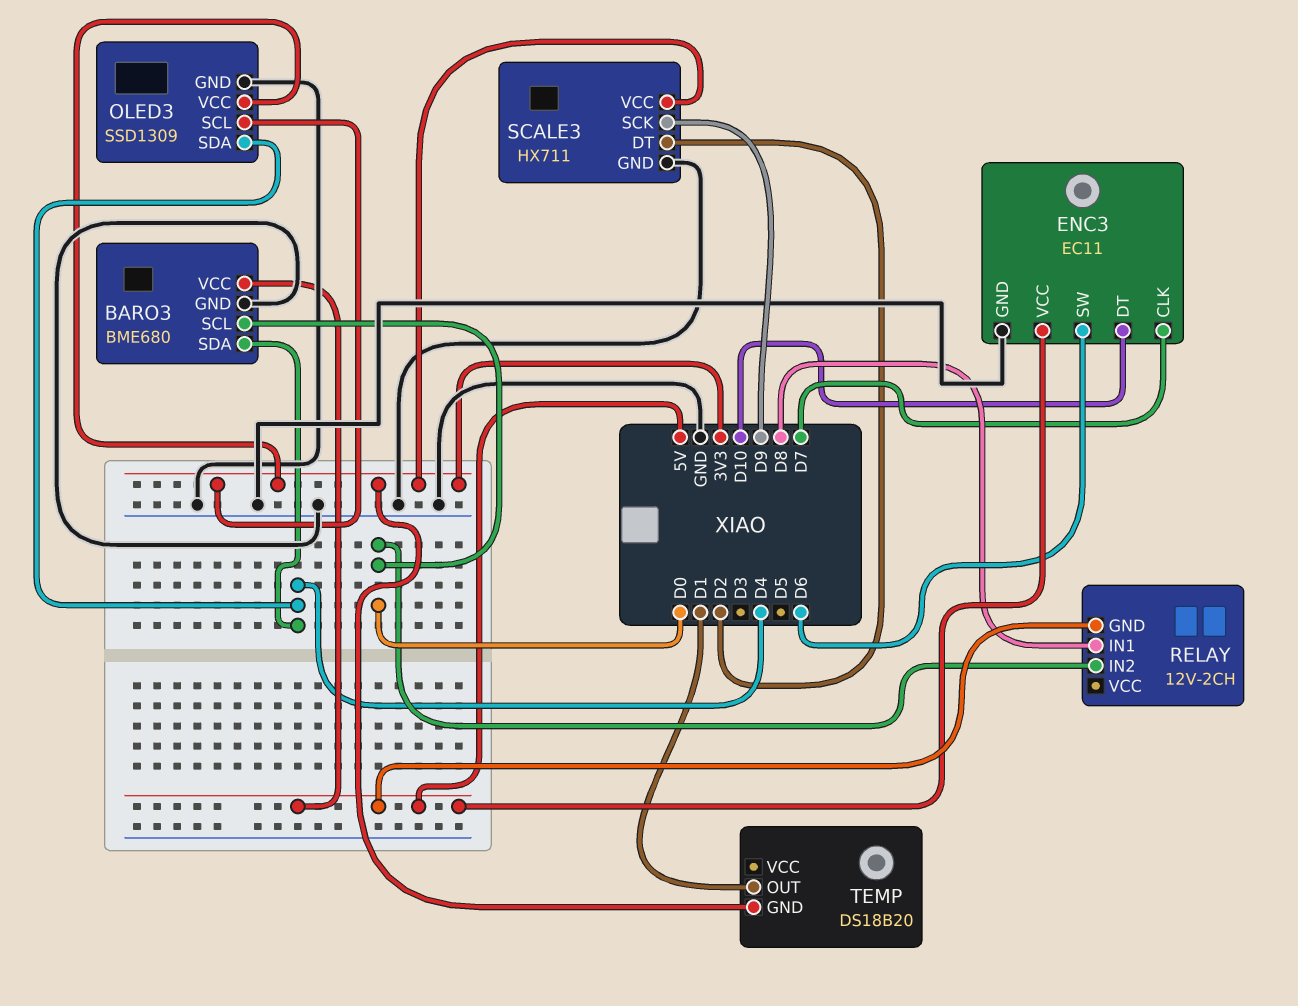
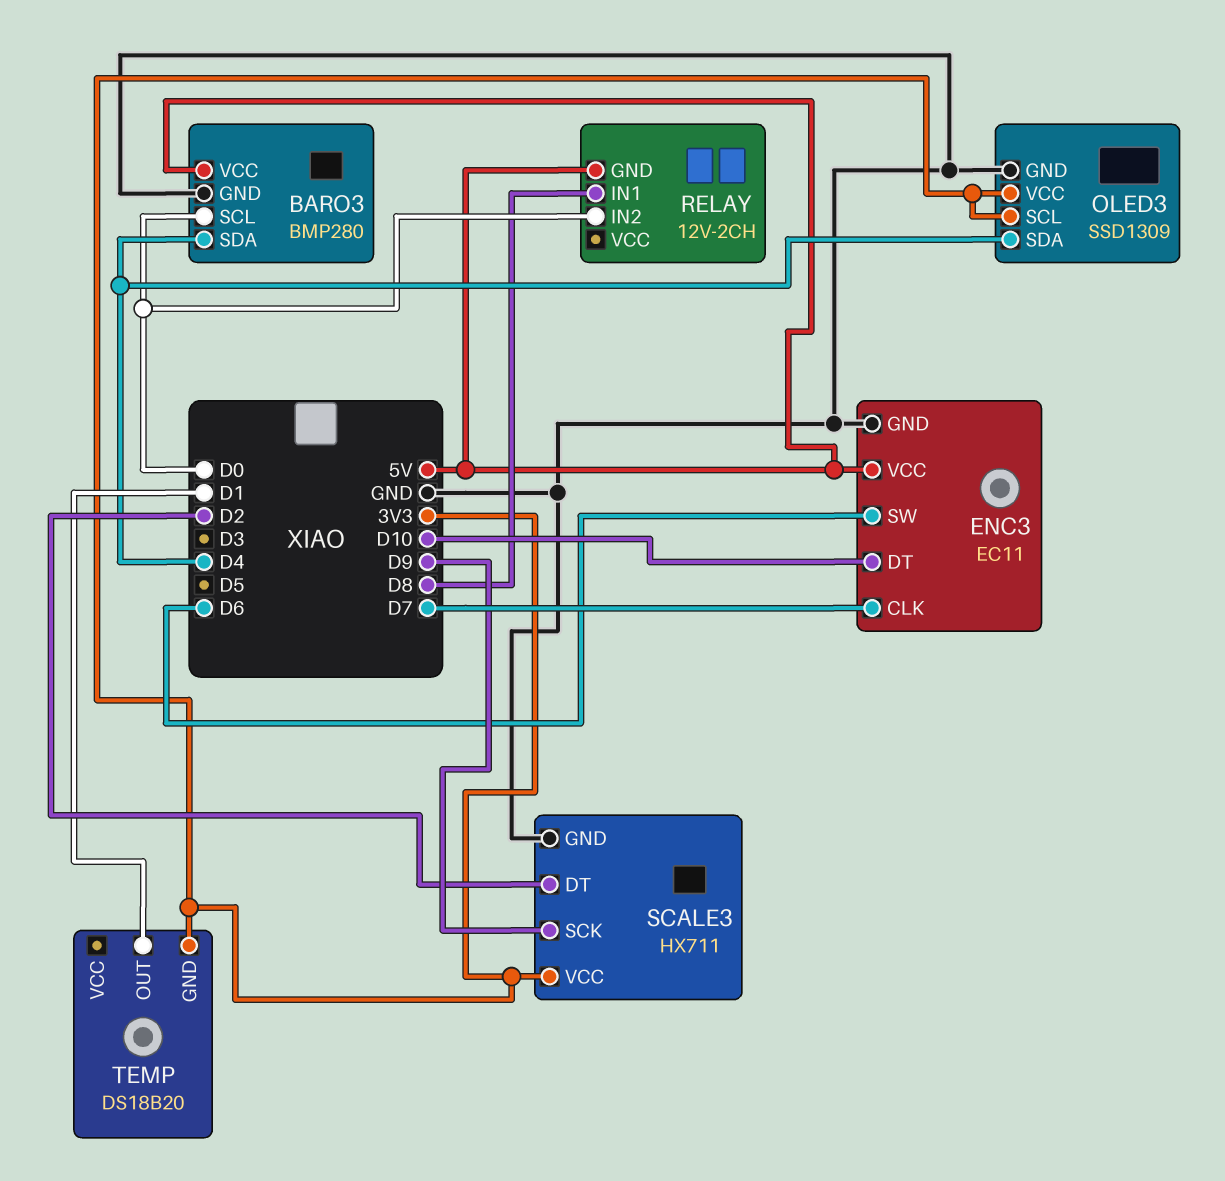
BARO3: BME680 -> BMP280

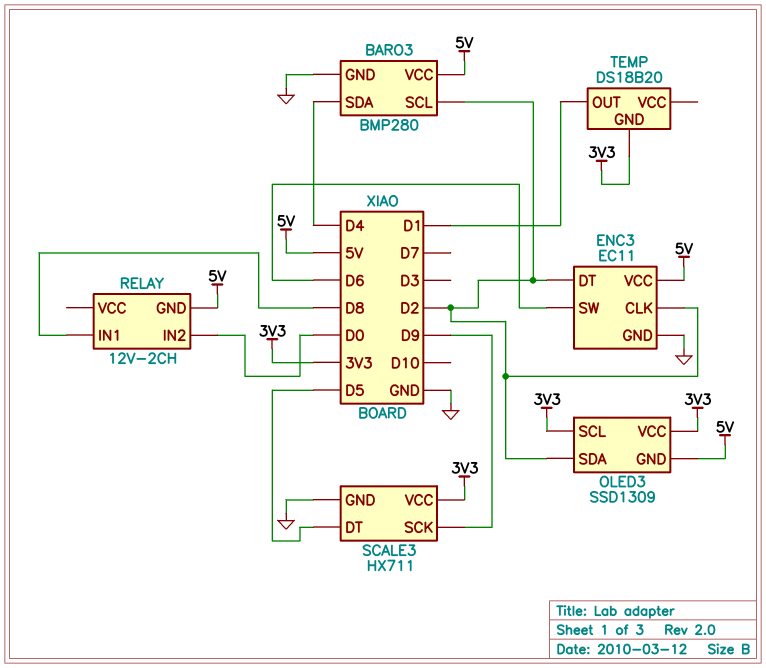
BARO3 pin SCL: D0 -> D2
ENC3 pin CLK: D7 -> D2
ENC3 pin DT: D10 -> D2
OLED3 pin GND: GND -> 5V
OLED3 pin SDA: D4 -> D2
SCALE3 pin DT: D2 -> D5

